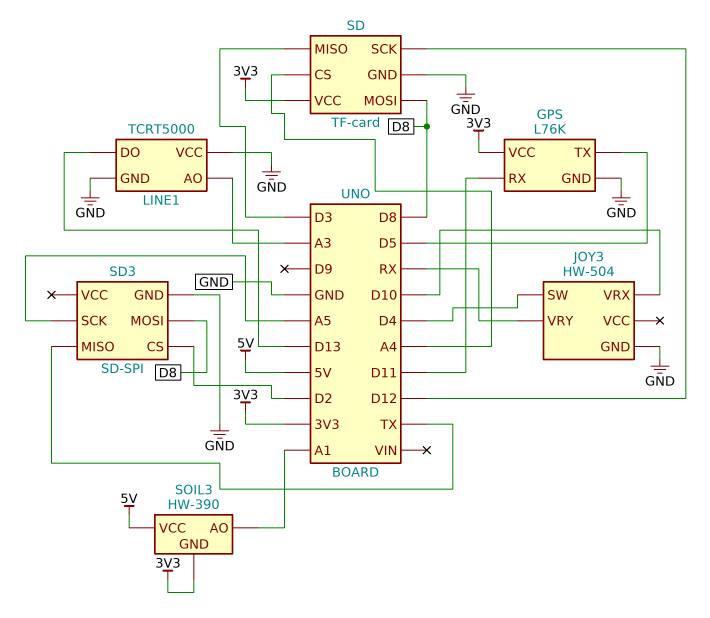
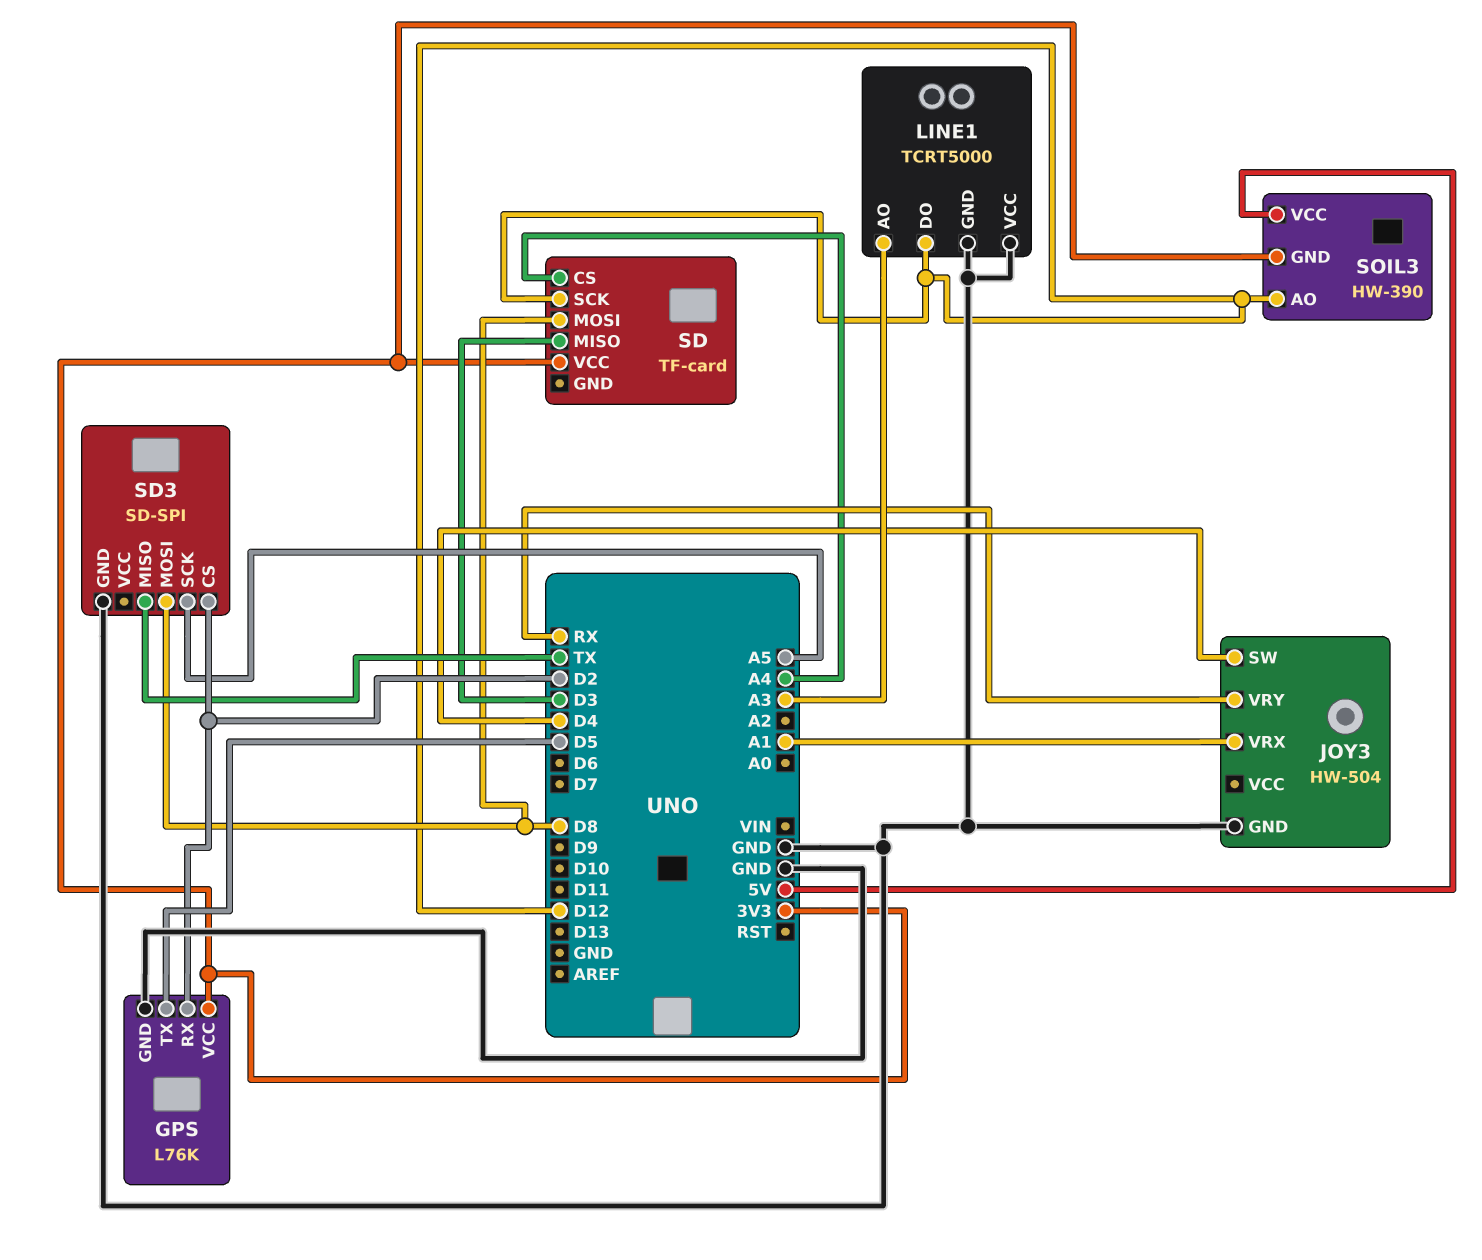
GPS pin RX: D11 -> D2
JOY3 pin VRX: D10 -> A1
LINE1 pin DO: D13 -> D12
SD pin GND: GND -> none
SOIL3 pin AO: A1 -> D12

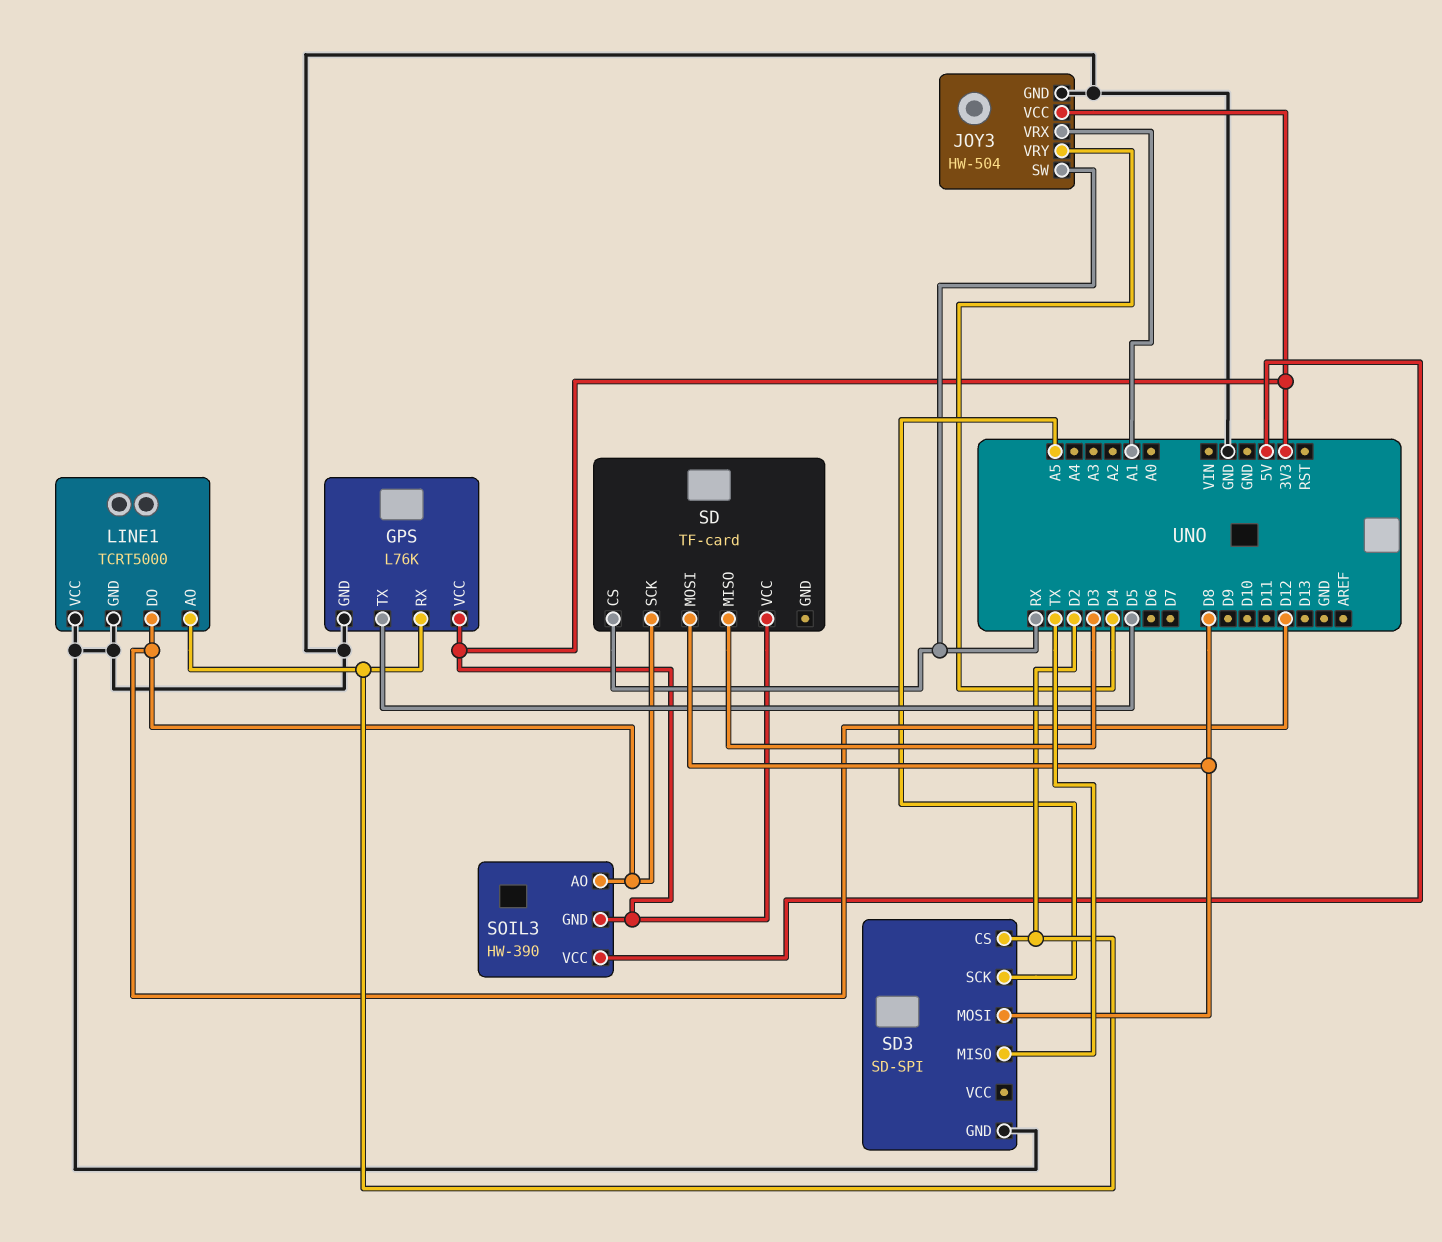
JOY3 pin SW: D4 -> RX
JOY3 pin VCC: none -> 3V3
JOY3 pin VRY: RX -> D4
LINE1 pin AO: A3 -> D2
SD pin CS: A4 -> RX

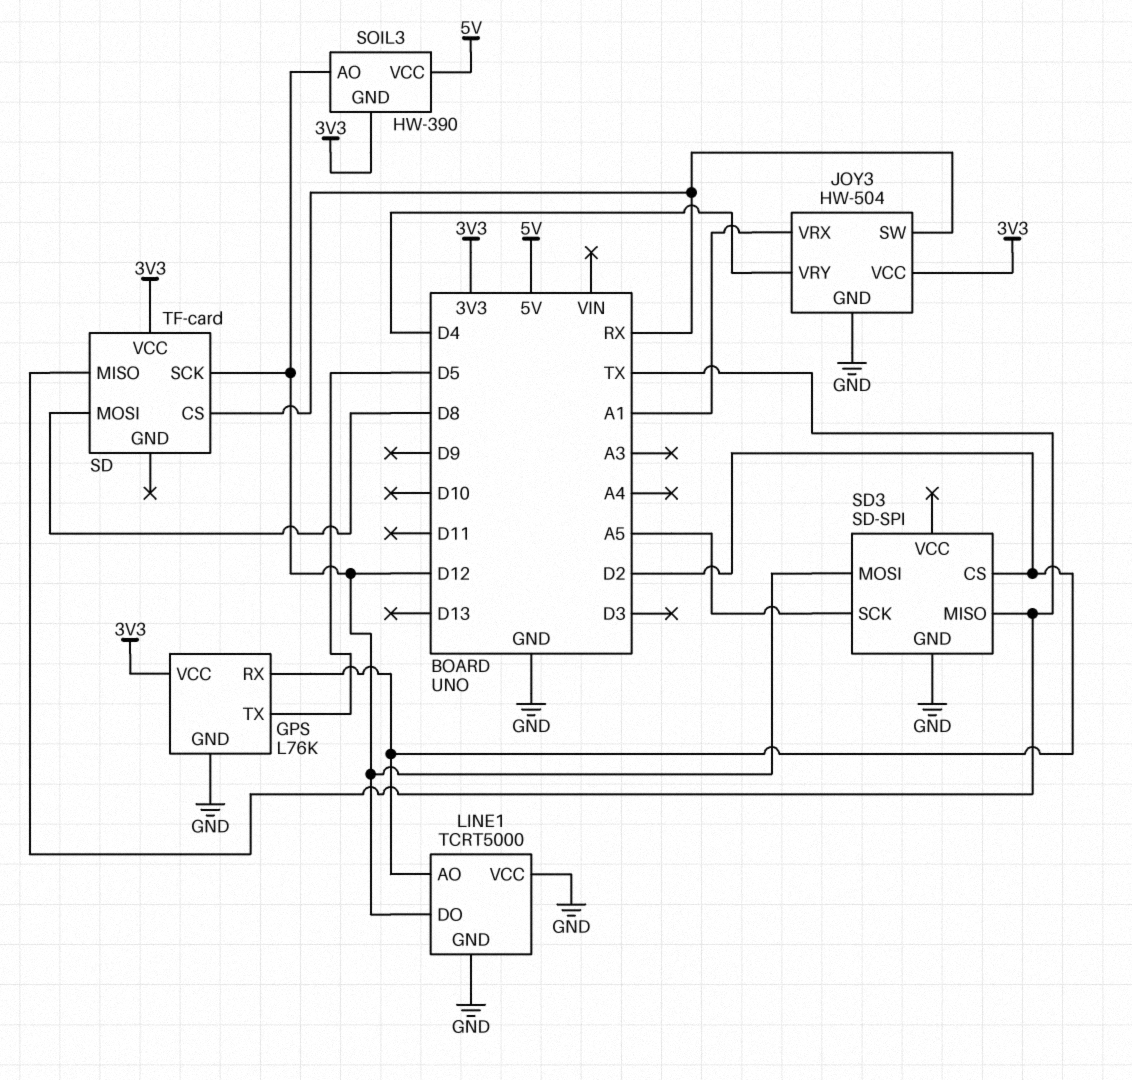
SD pin MISO: D3 -> TX
SD3 pin MOSI: D8 -> D12

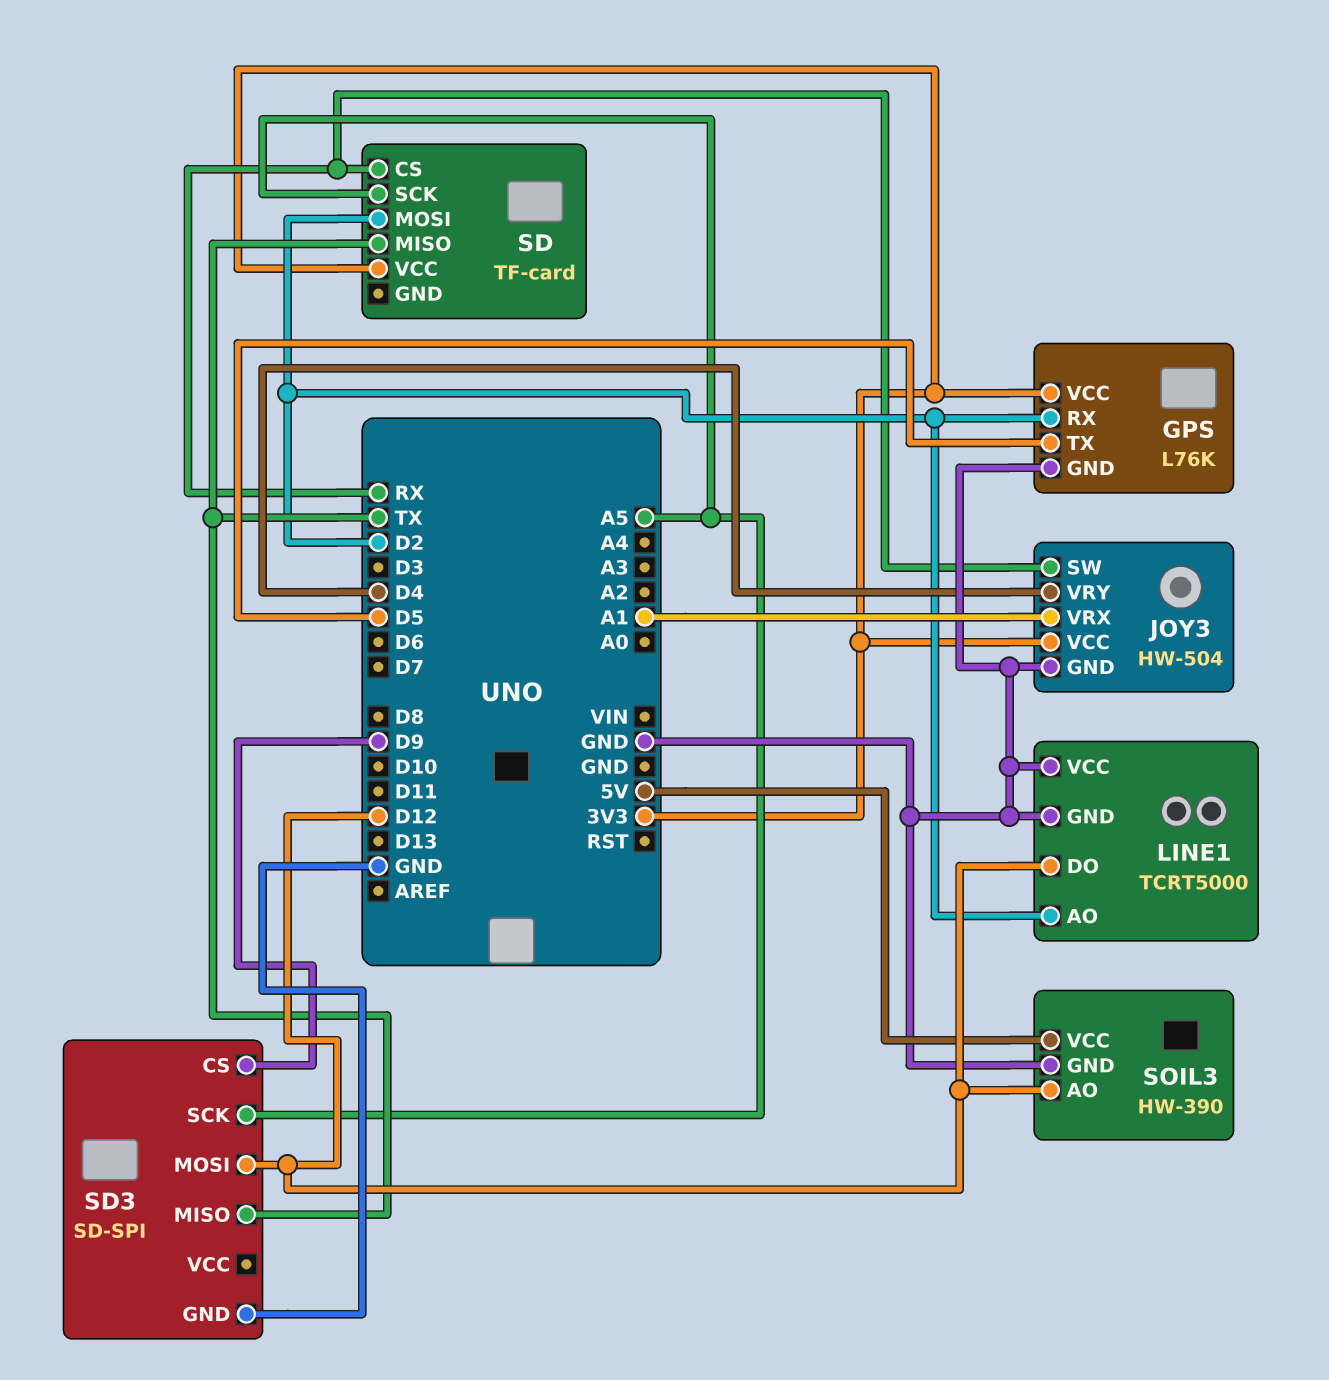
SD pin MOSI: D8 -> D2
SD pin SCK: D12 -> A5
SD3 pin CS: D2 -> D9
SOIL3 pin GND: 3V3 -> GND

